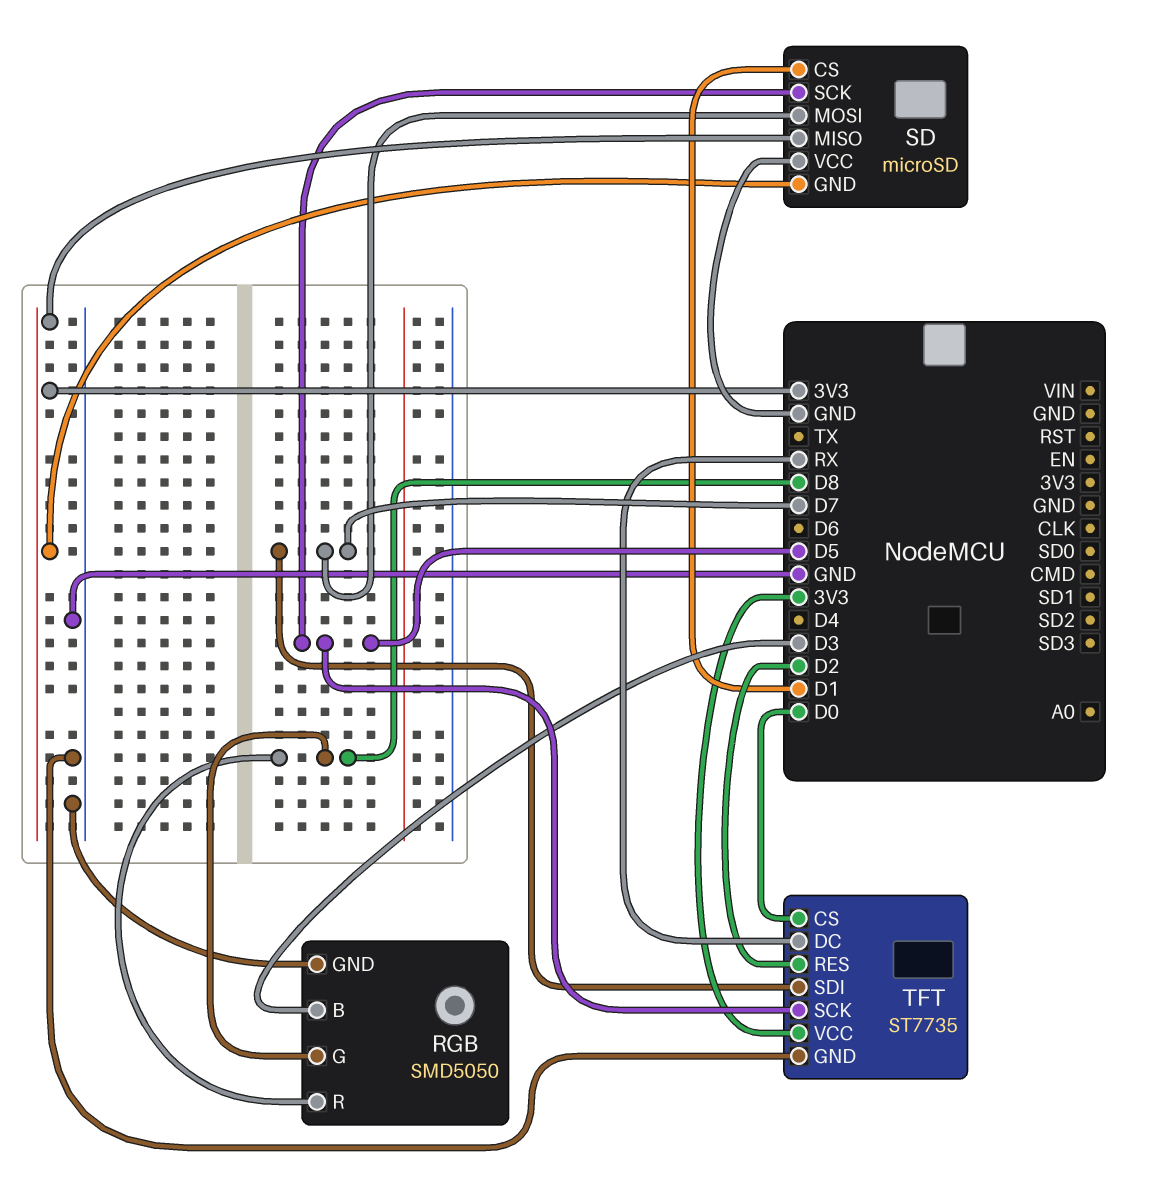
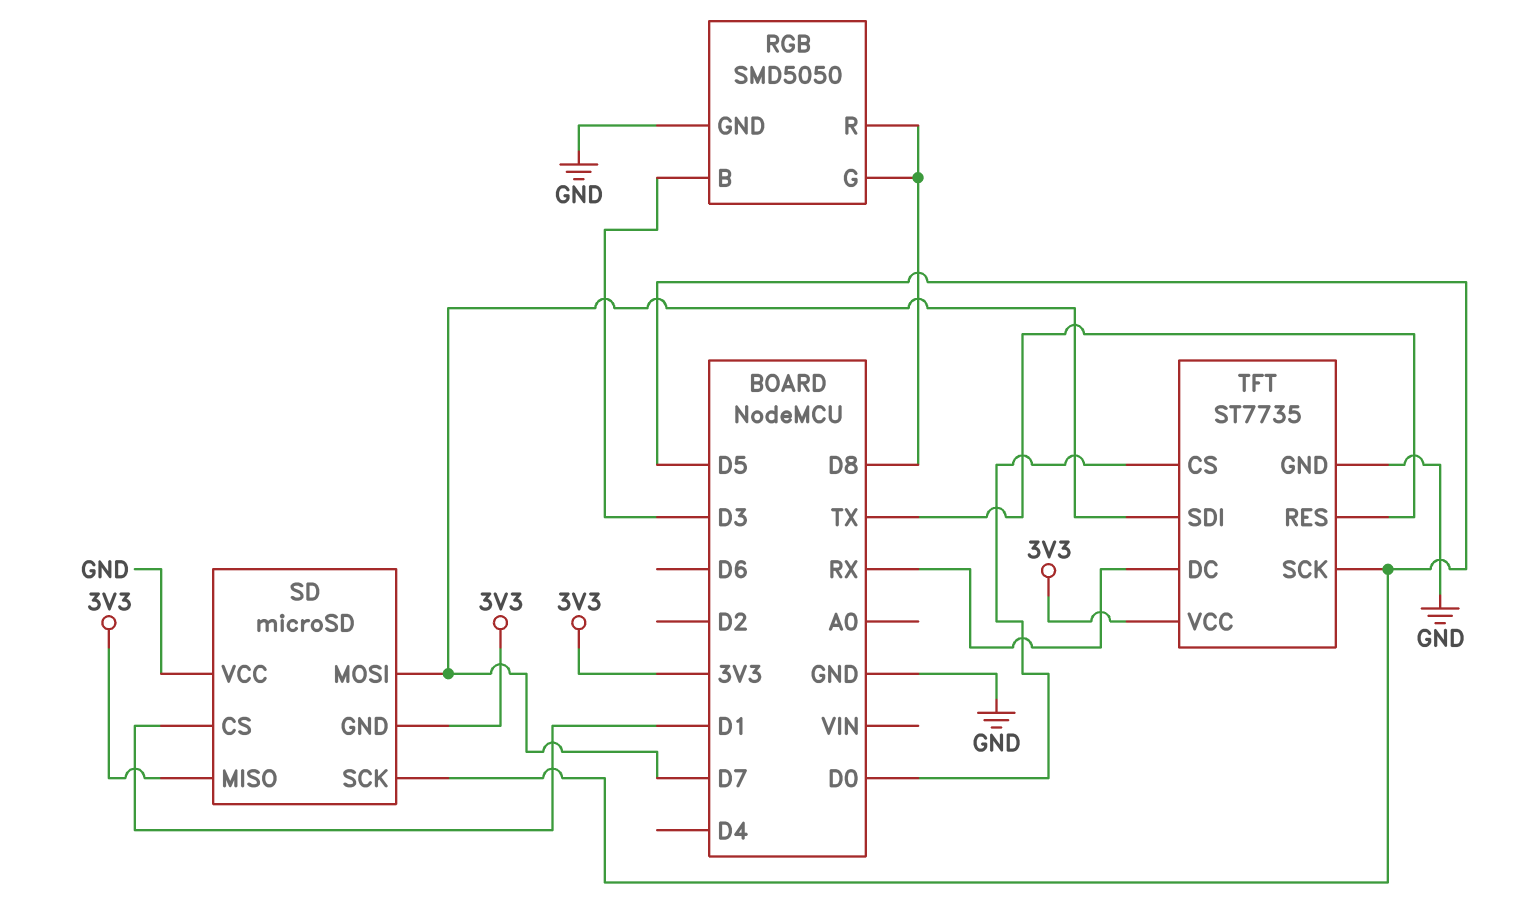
TFT pin RES: D2 -> TX

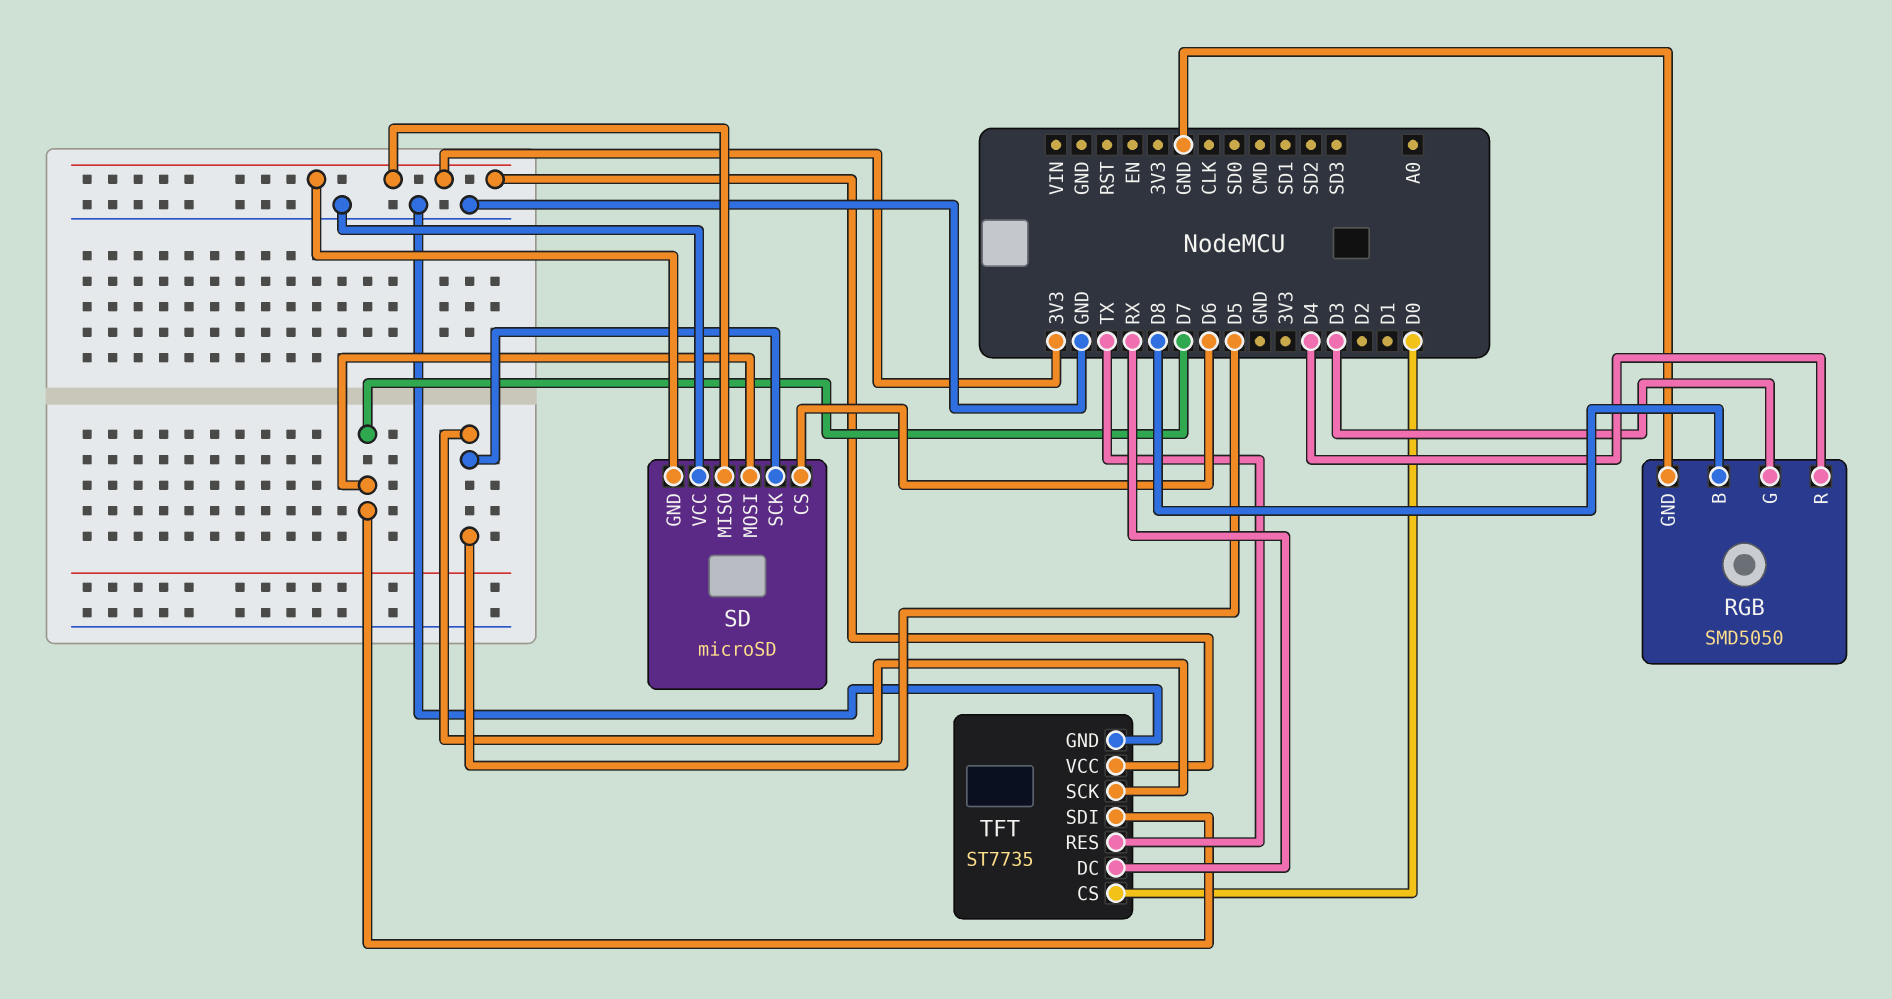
RGB pin B: D3 -> D8
RGB pin G: D8 -> D3
RGB pin R: D8 -> D4
SD pin CS: D1 -> D6

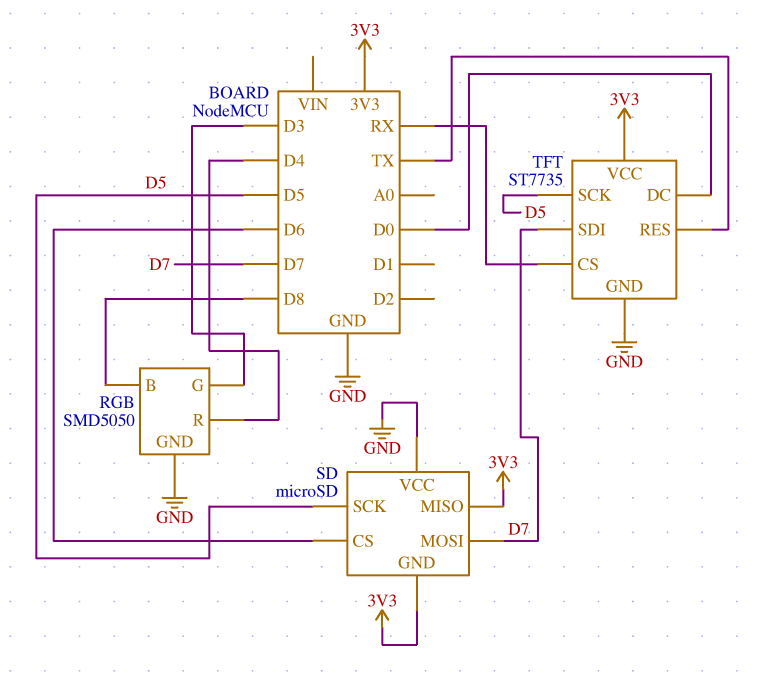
TFT pin CS: D0 -> RX
TFT pin DC: RX -> D0

